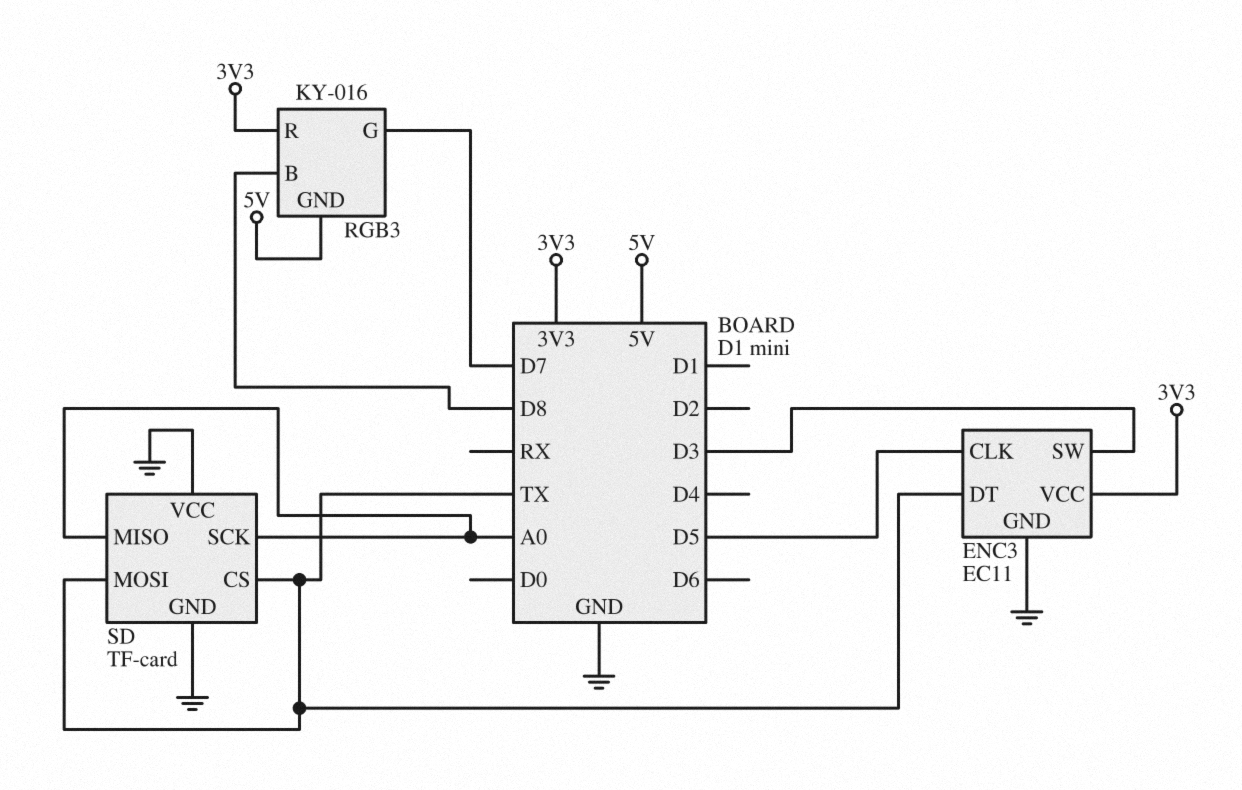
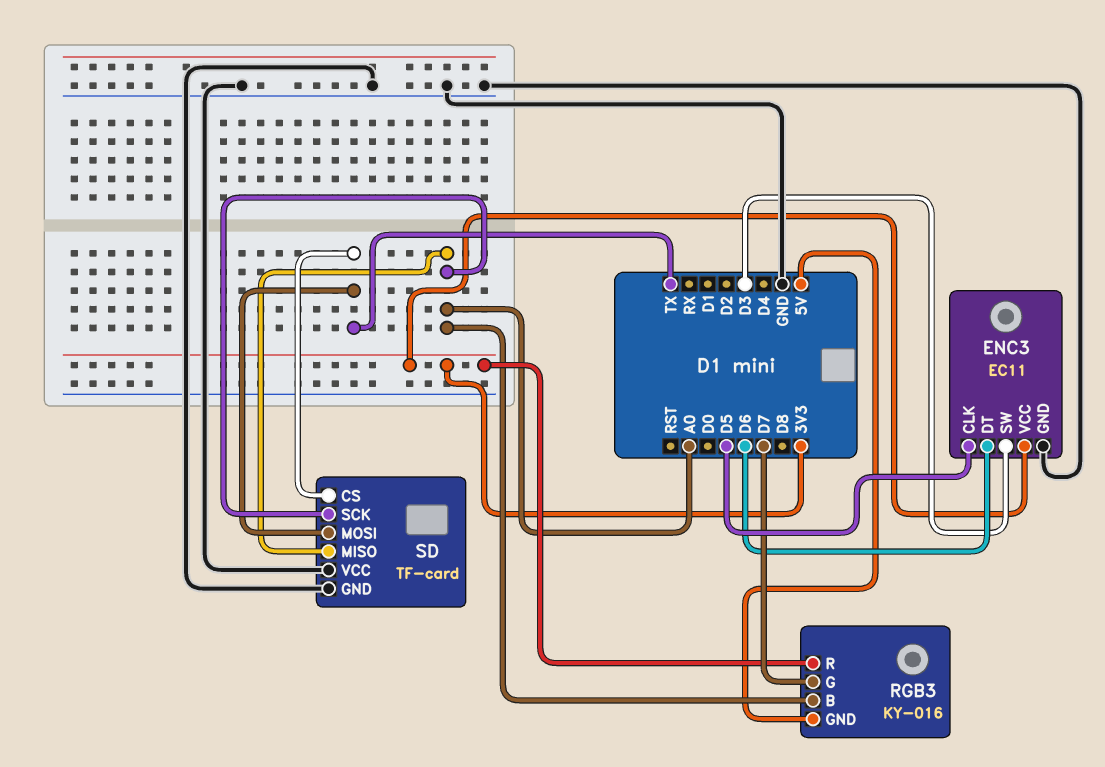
ENC3 pin DT: TX -> D6
RGB3 pin B: D8 -> A0

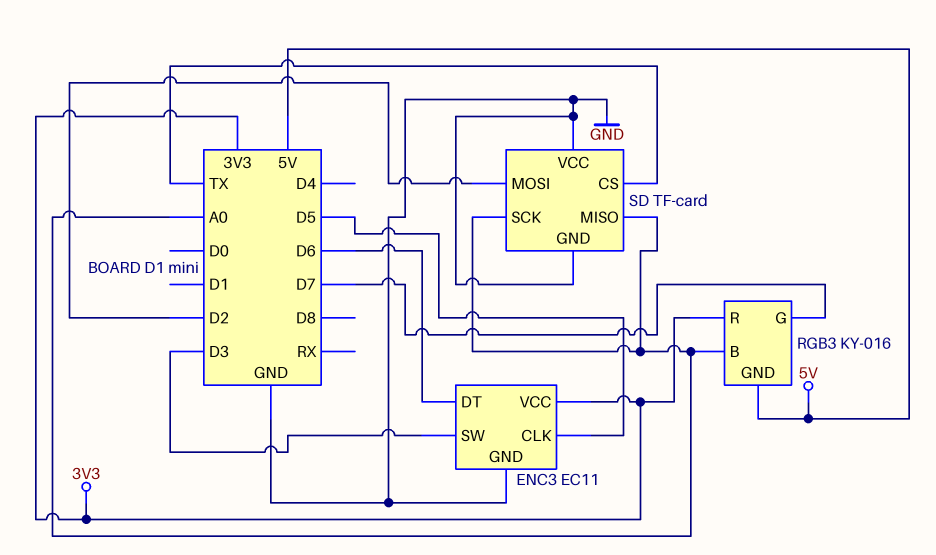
SD pin MOSI: TX -> D2

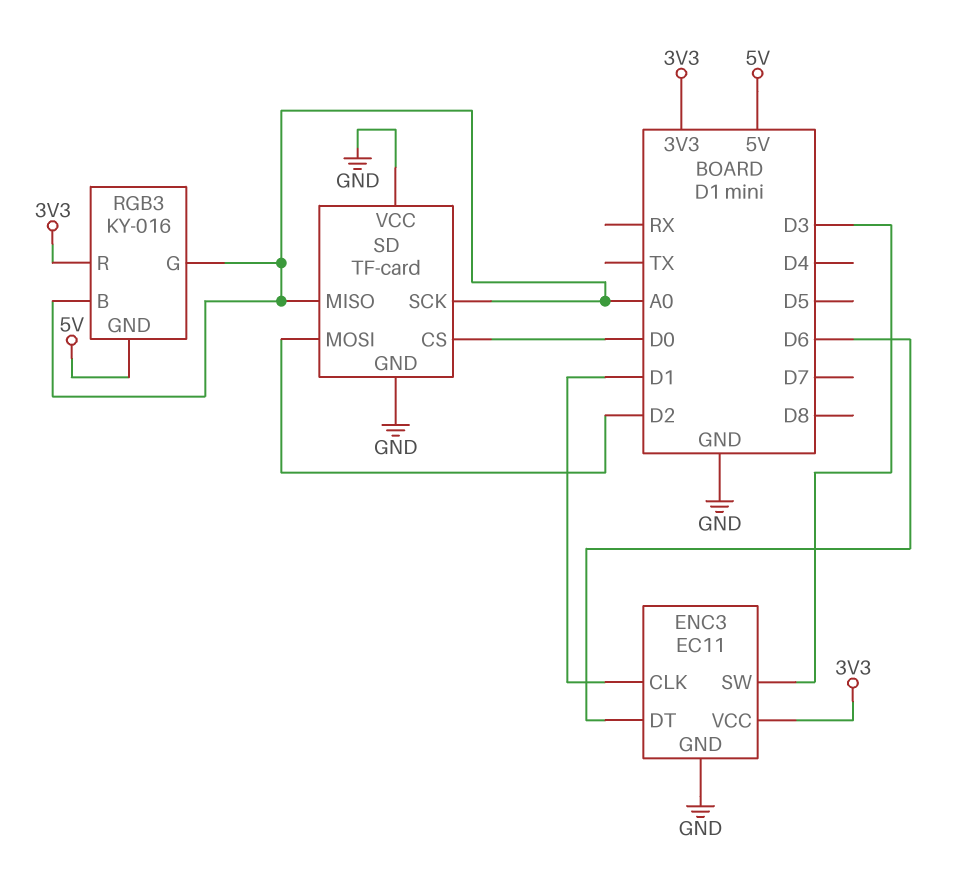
ENC3 pin CLK: D5 -> D1
RGB3 pin G: D7 -> A0
SD pin CS: TX -> D0

